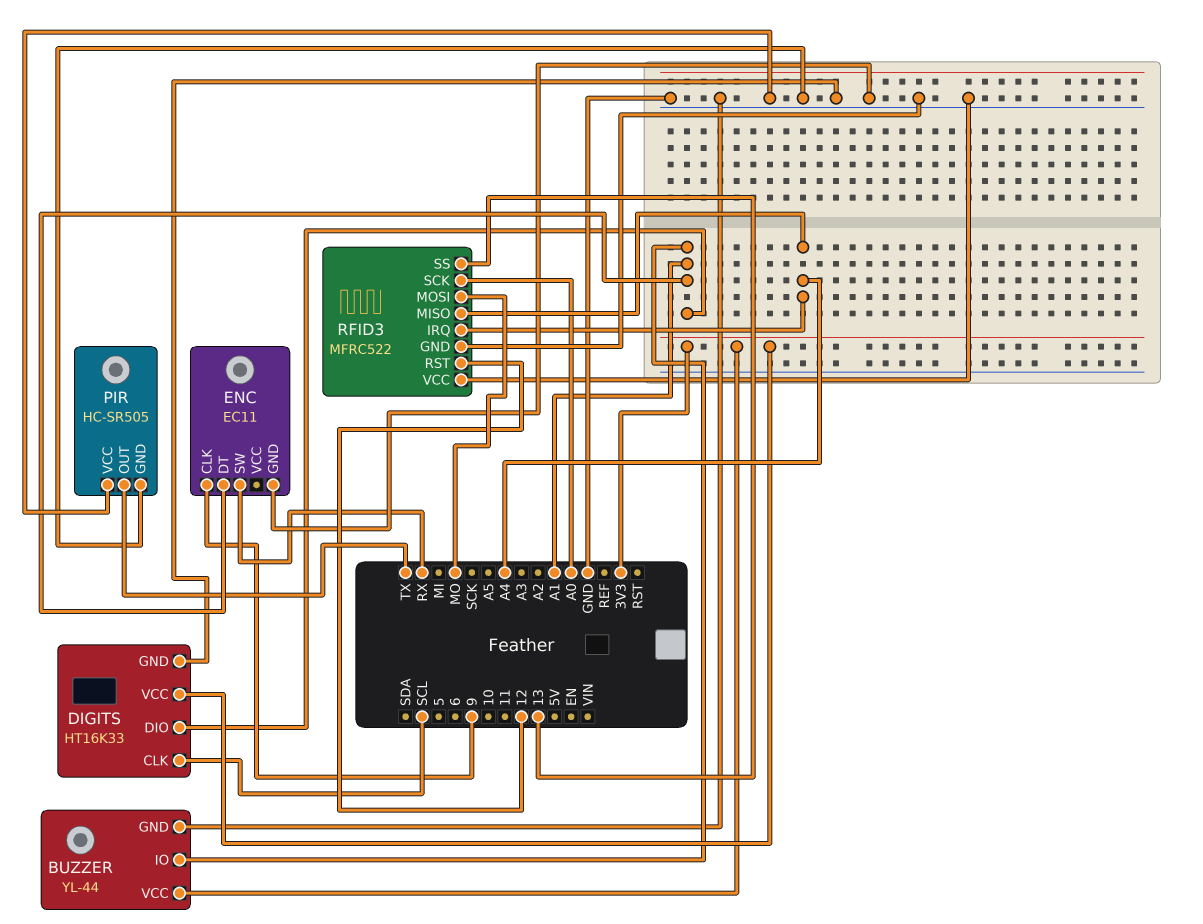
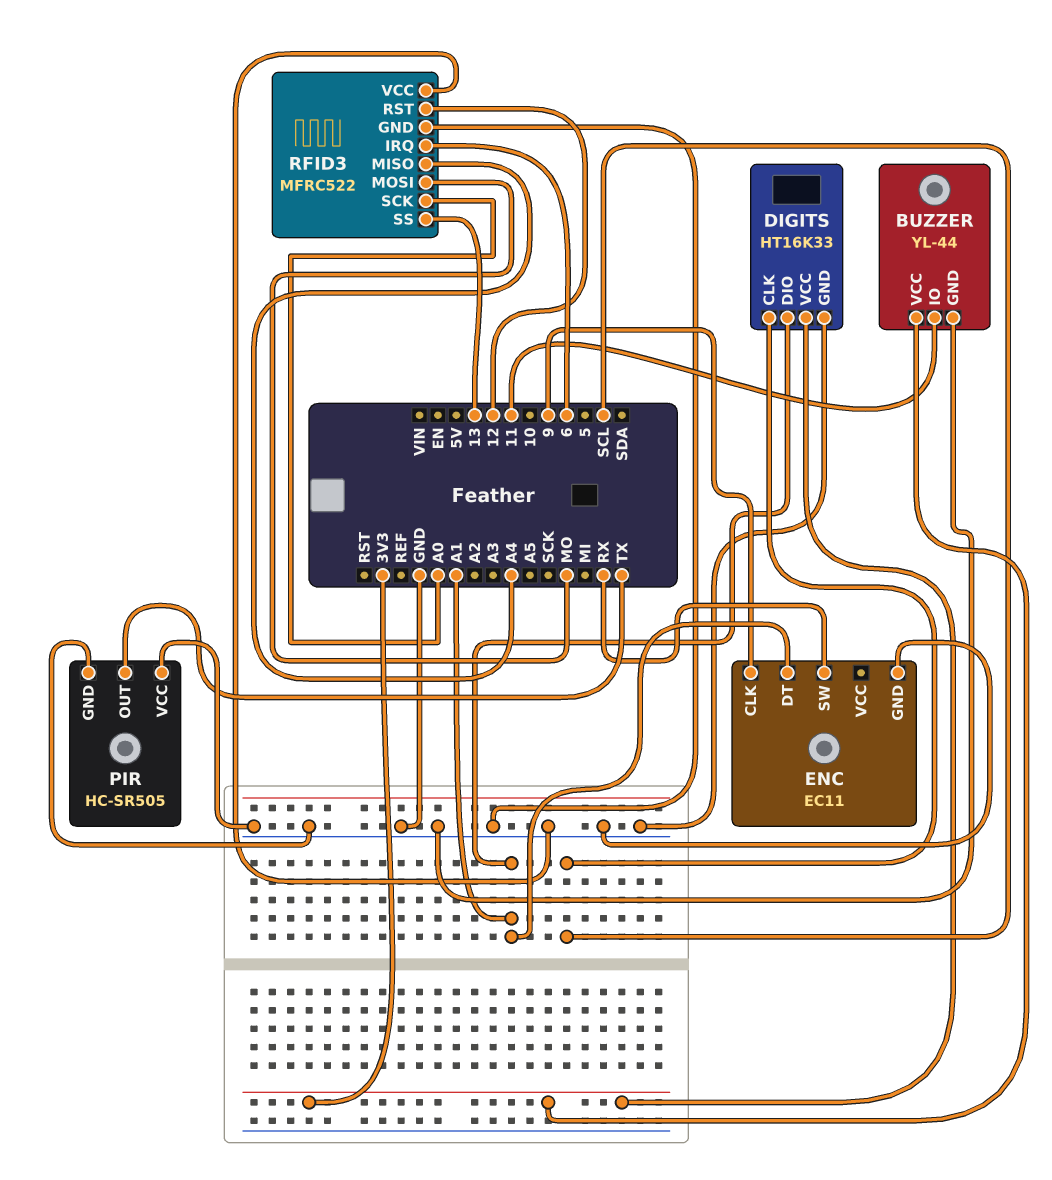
BUZZER pin IO: A1 -> 11
RFID3 pin IRQ: A4 -> 6

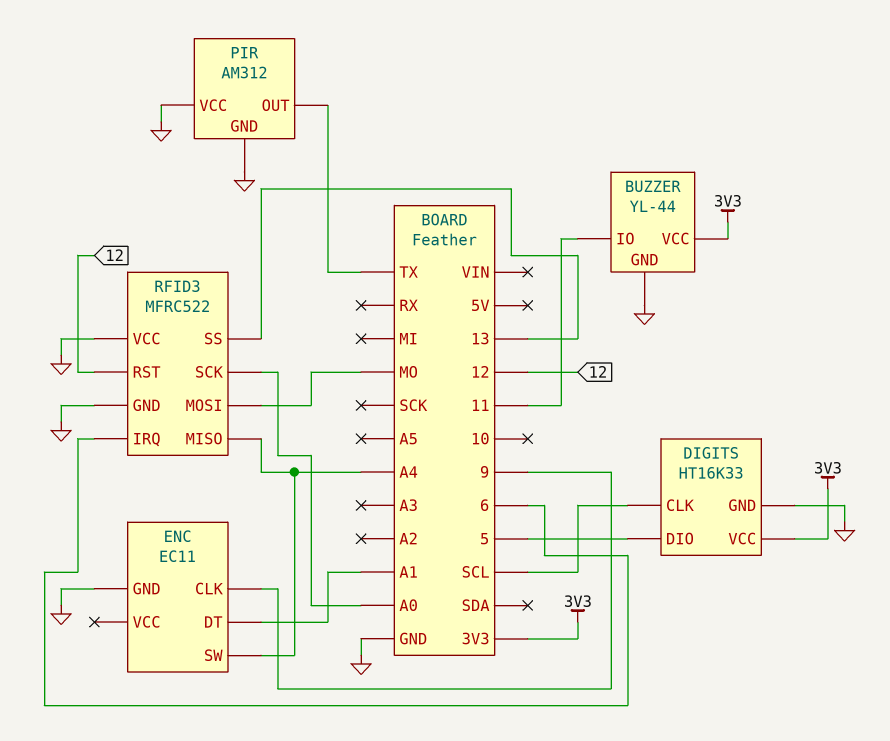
DIGITS pin DIO: A1 -> 5
ENC pin SW: RX -> A4
PIR: HC-SR505 -> AM312

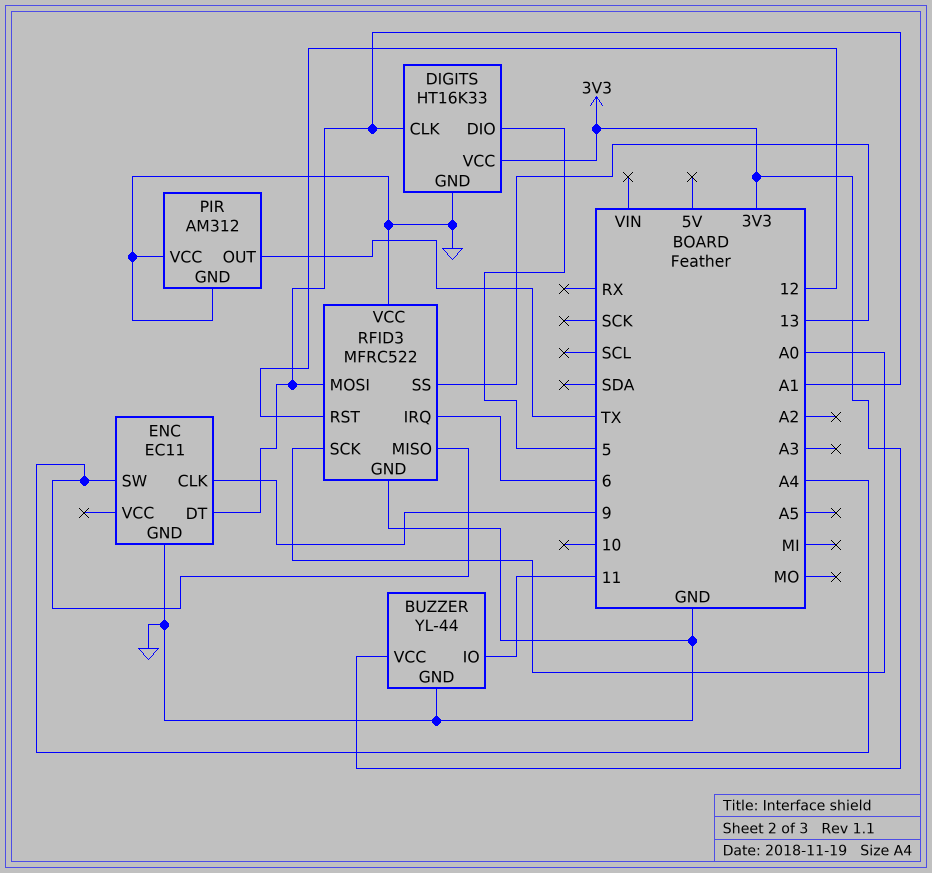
DIGITS pin CLK: SCL -> A1
RFID3 pin MOSI: MO -> A1

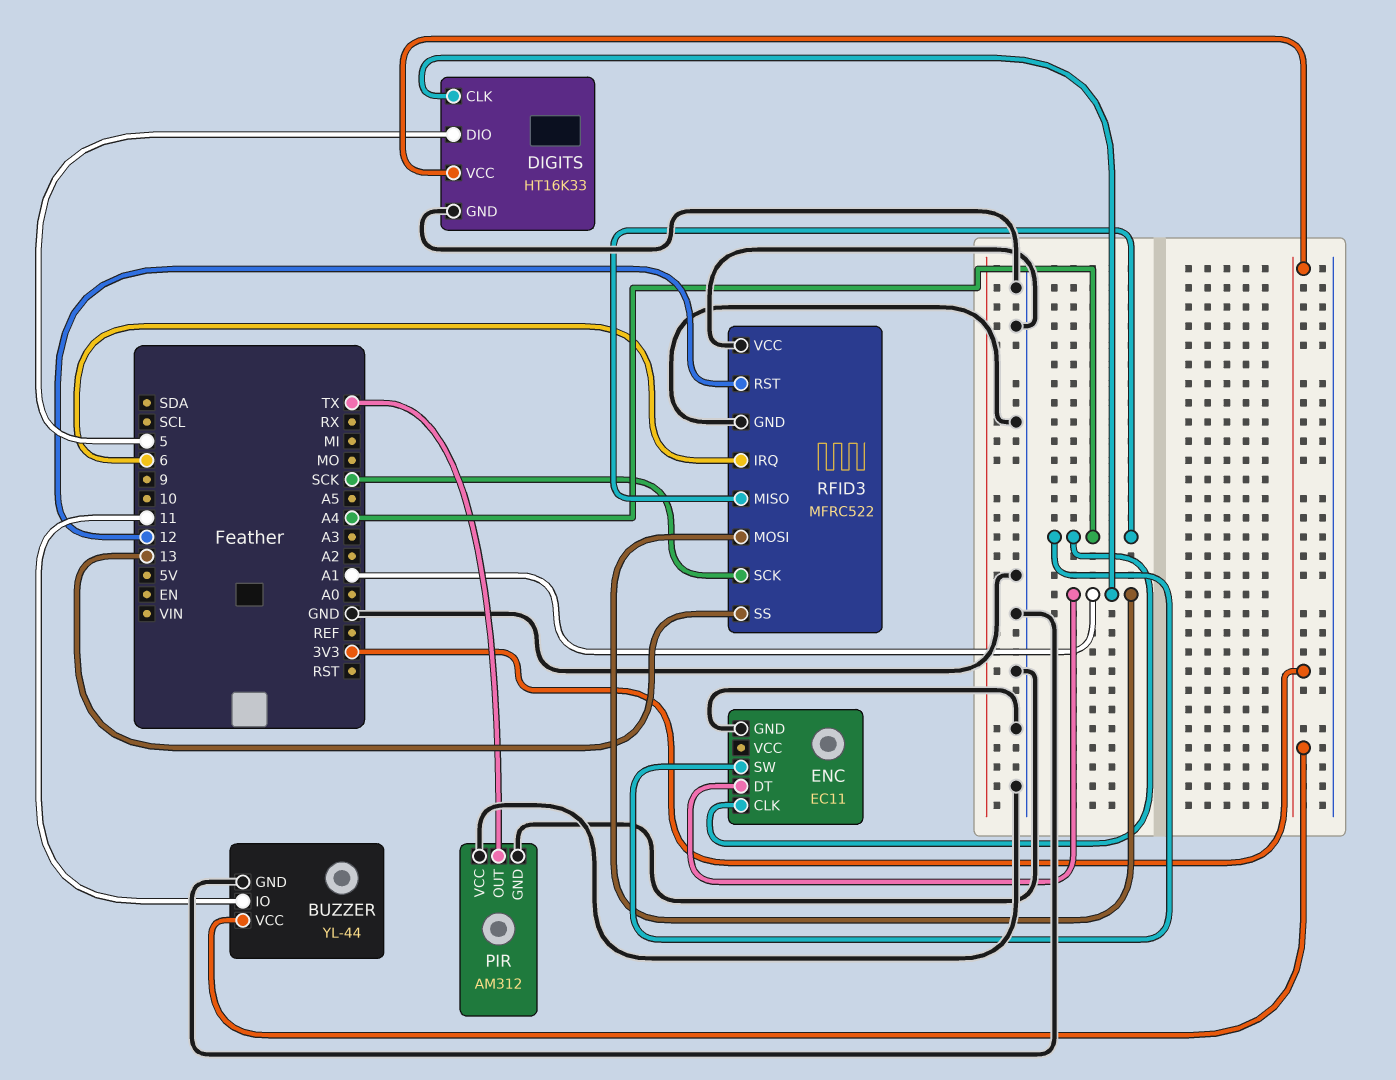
ENC pin CLK: 9 -> A4
RFID3 pin SCK: A0 -> SCK

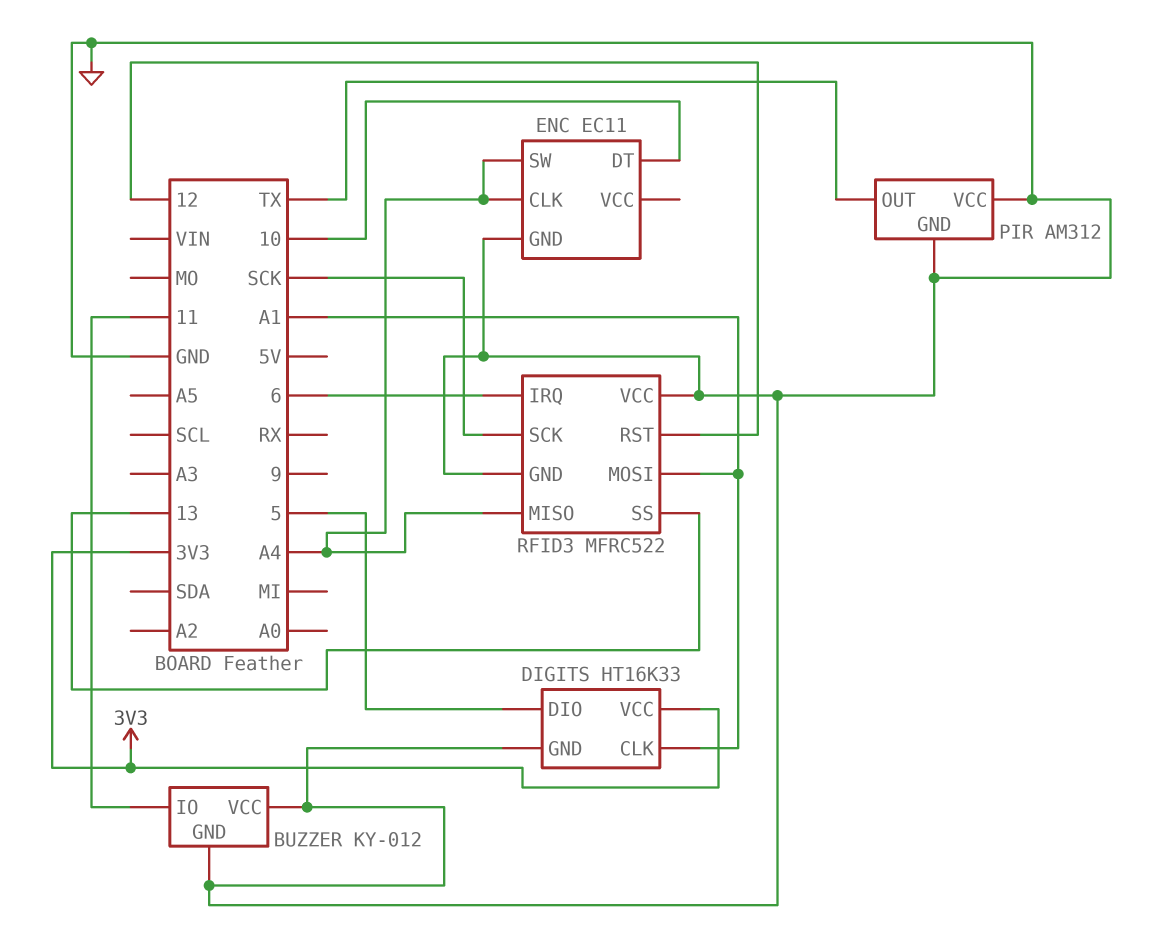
BUZZER: YL-44 -> KY-012
BUZZER pin VCC: 3V3 -> GND
ENC pin DT: A1 -> 10

